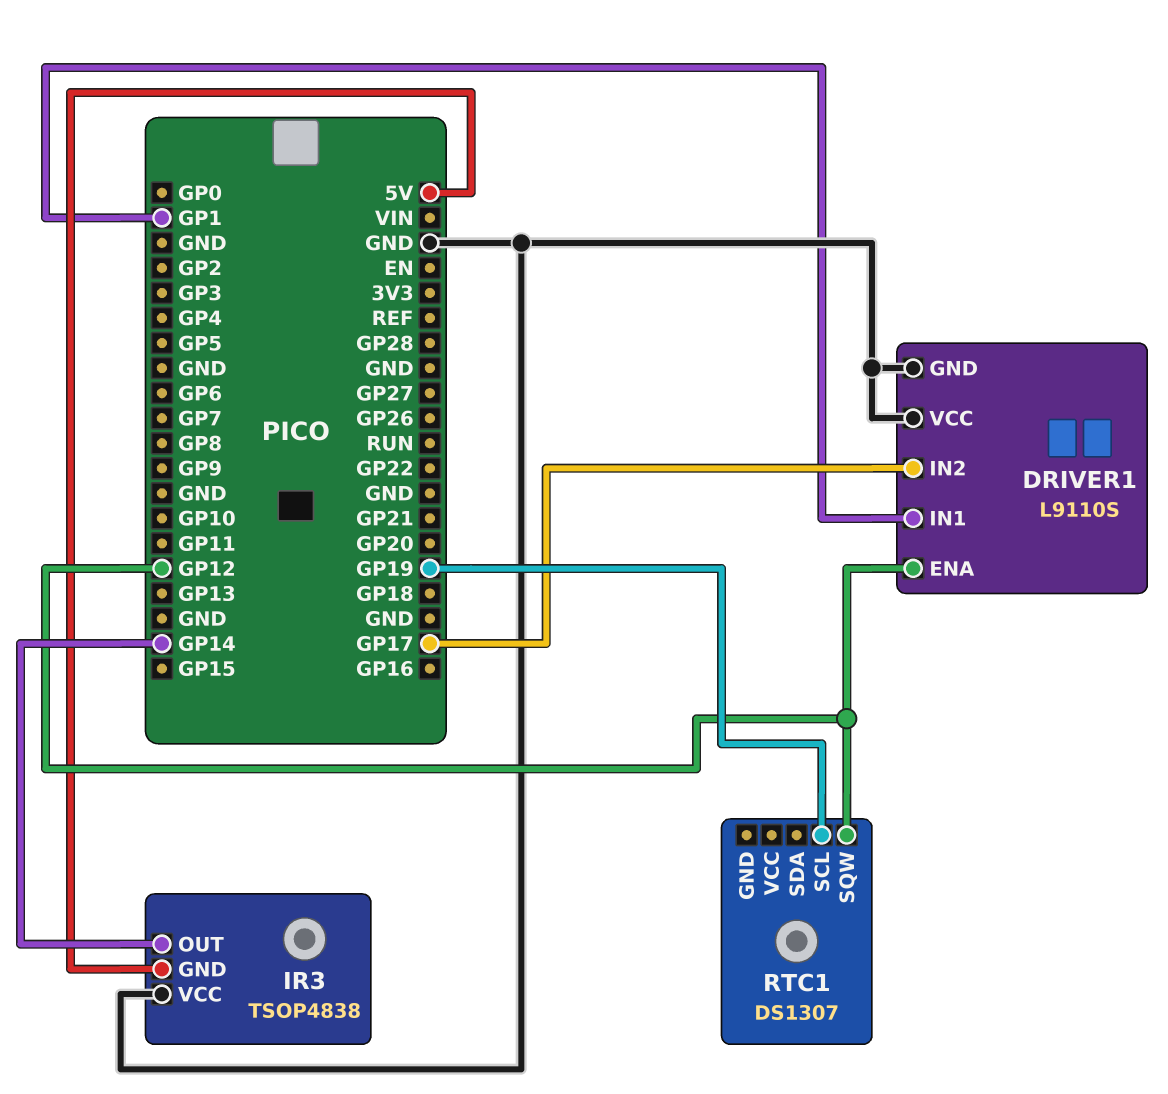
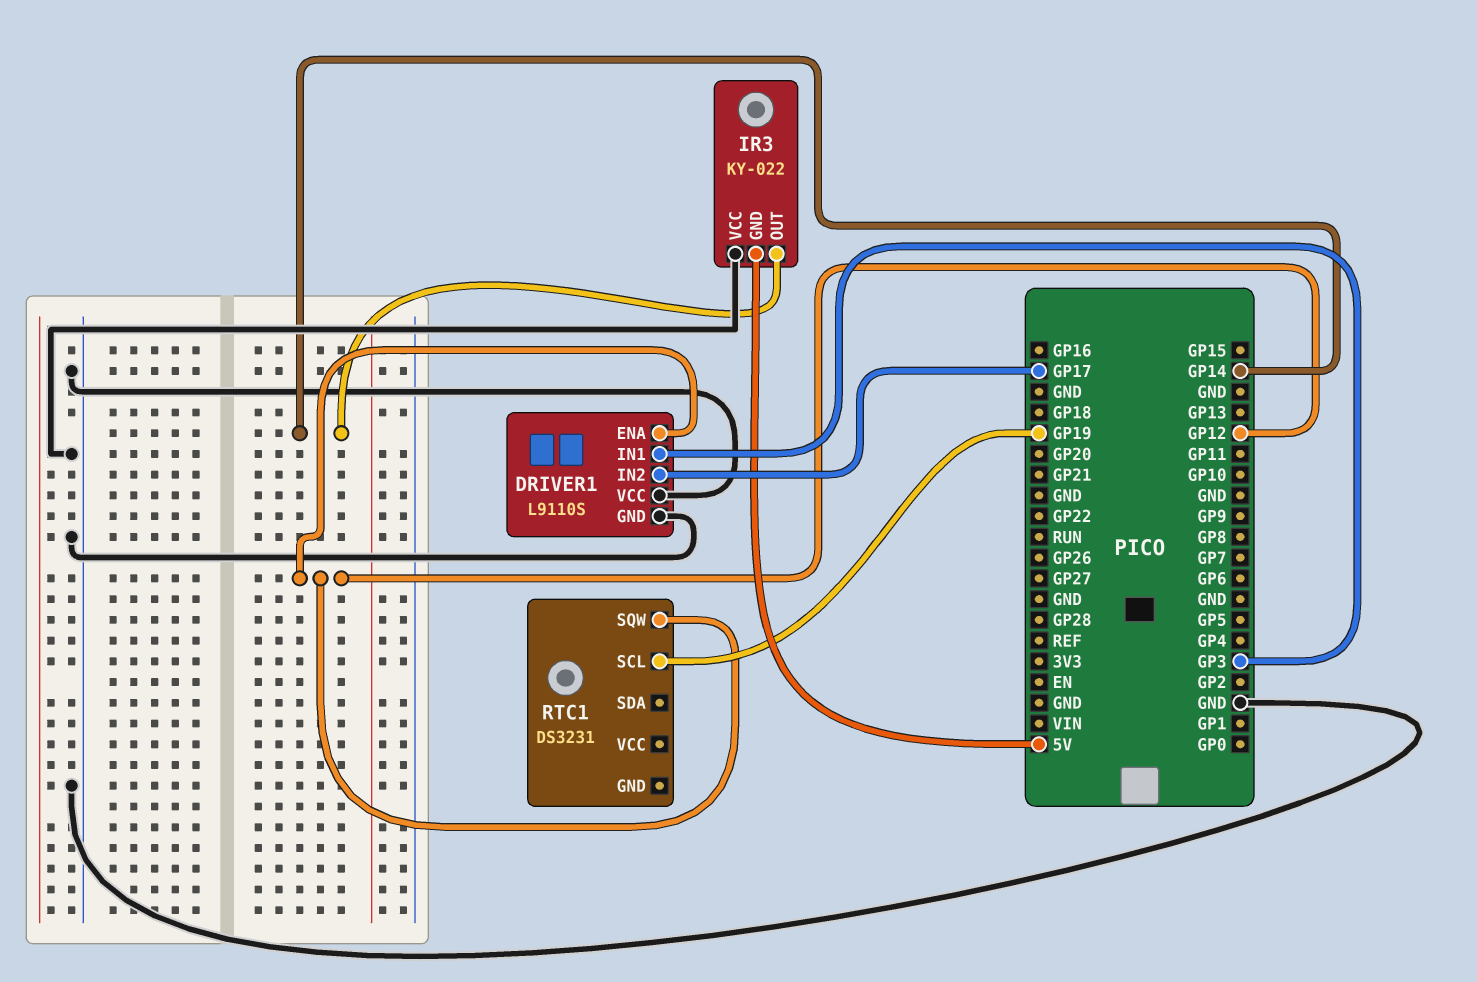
DRIVER1 pin IN1: GP1 -> GP3
IR3: TSOP4838 -> KY-022
RTC1: DS1307 -> DS3231

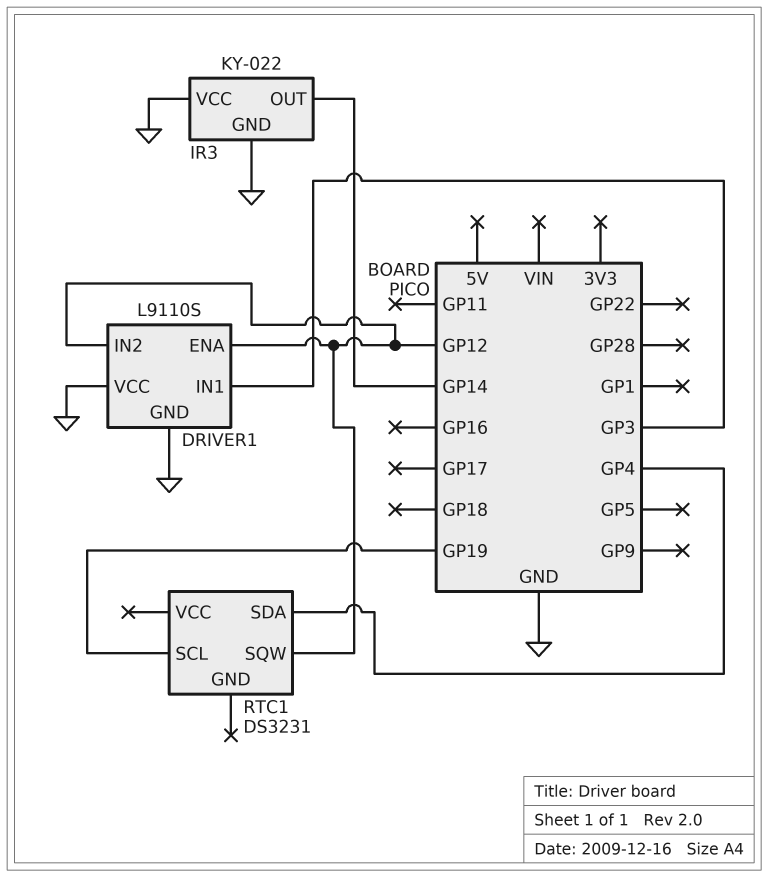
DRIVER1 pin IN2: GP17 -> GP12
IR3 pin GND: 5V -> GND
RTC1 pin SDA: none -> GP4

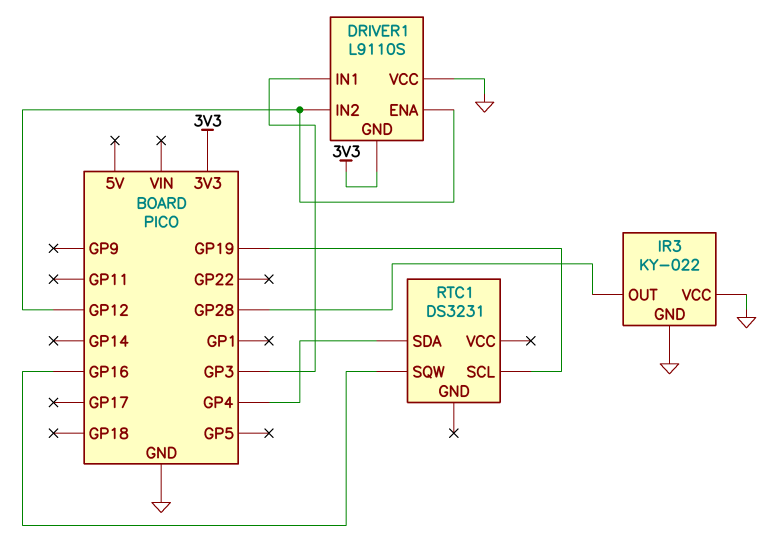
DRIVER1 pin GND: GND -> 3V3
IR3 pin OUT: GP14 -> GP28
RTC1 pin SQW: GP12 -> GP16

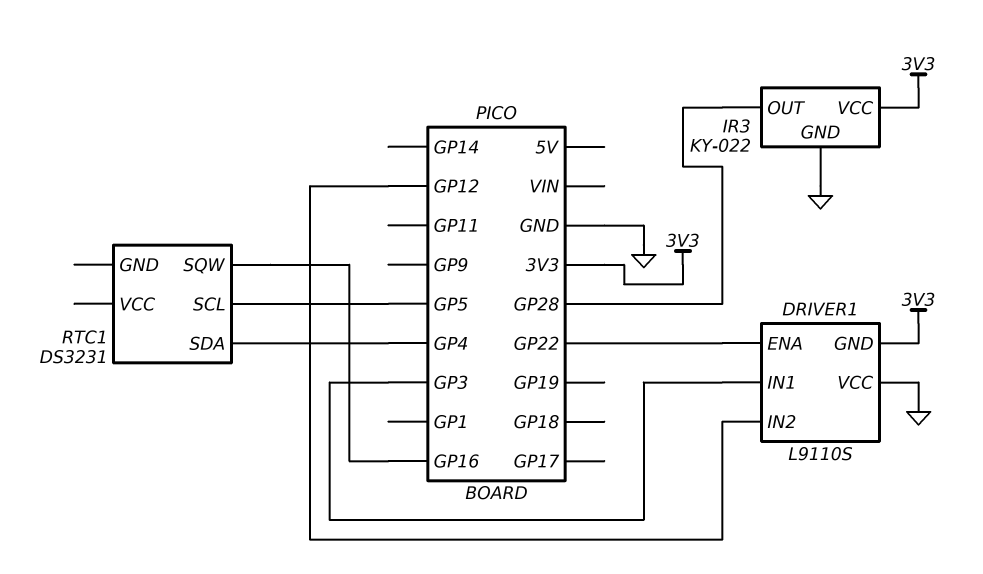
DRIVER1 pin ENA: GP12 -> GP22
IR3 pin VCC: GND -> 3V3
RTC1 pin SCL: GP19 -> GP5

